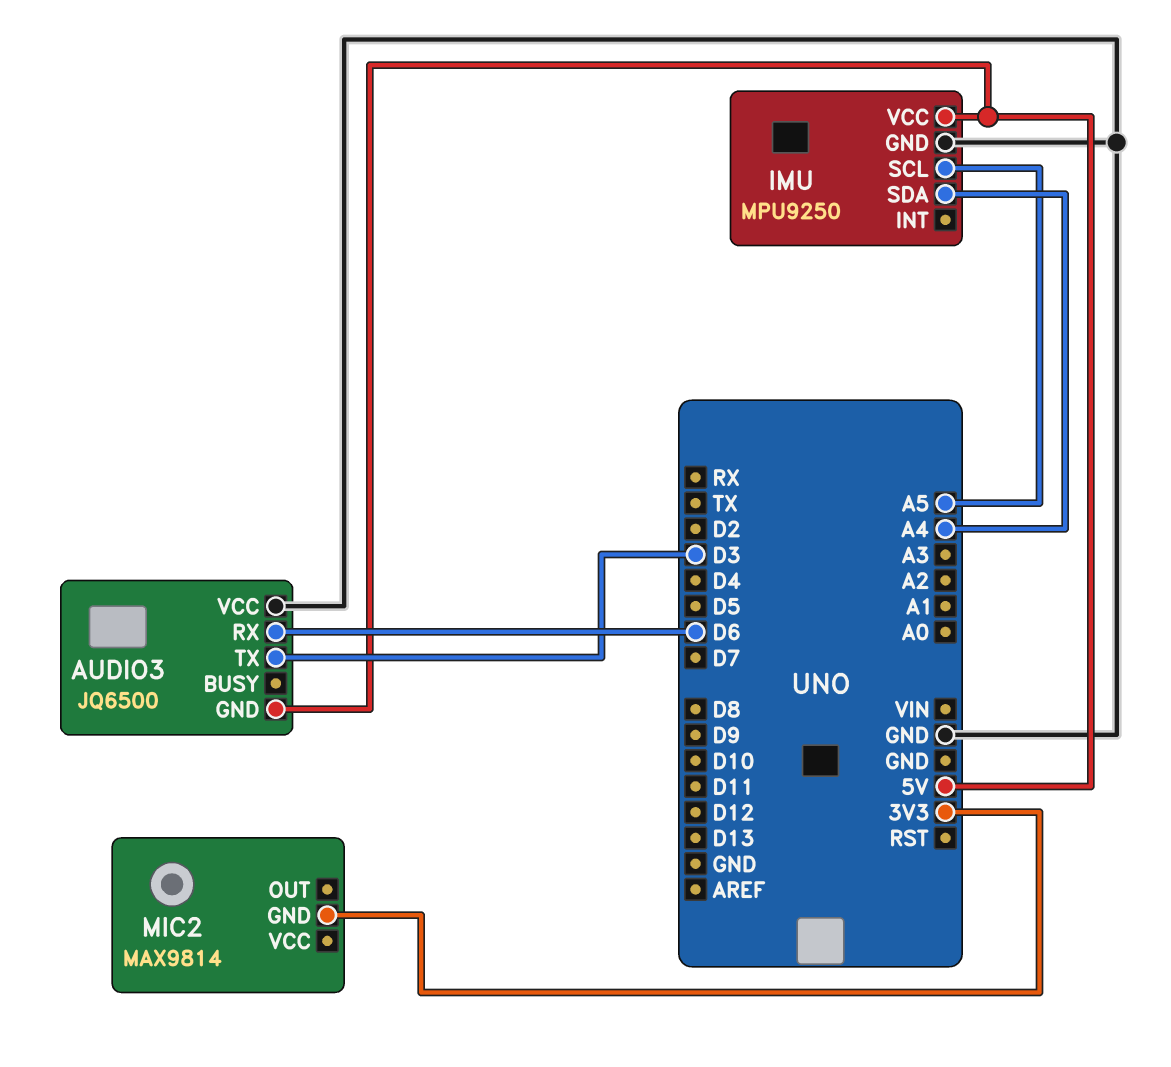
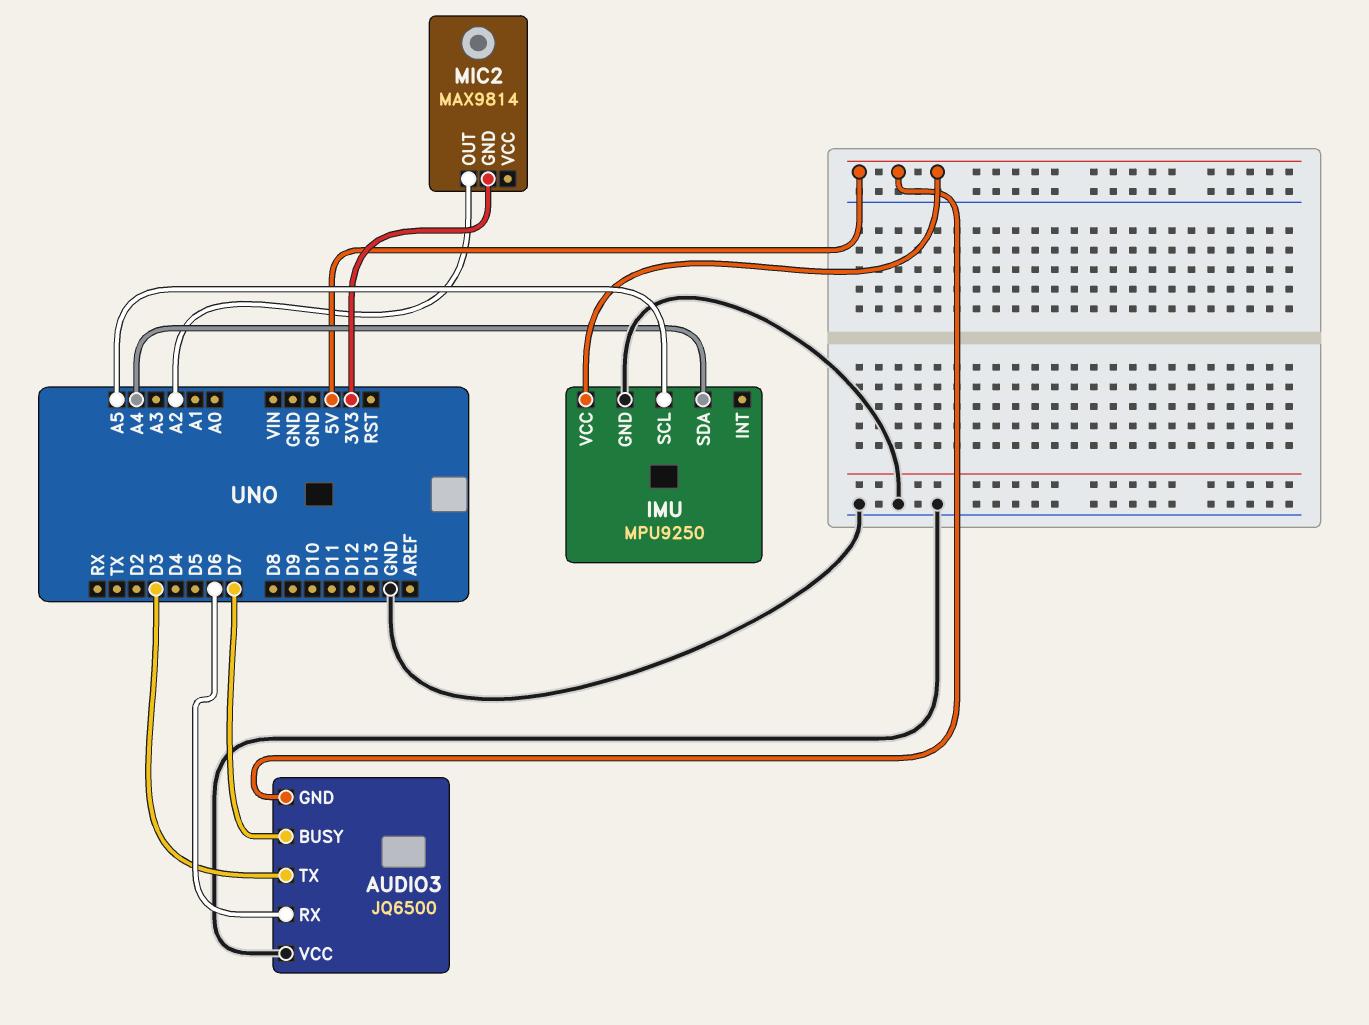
AUDIO3 pin BUSY: none -> D7
MIC2 pin OUT: none -> A2

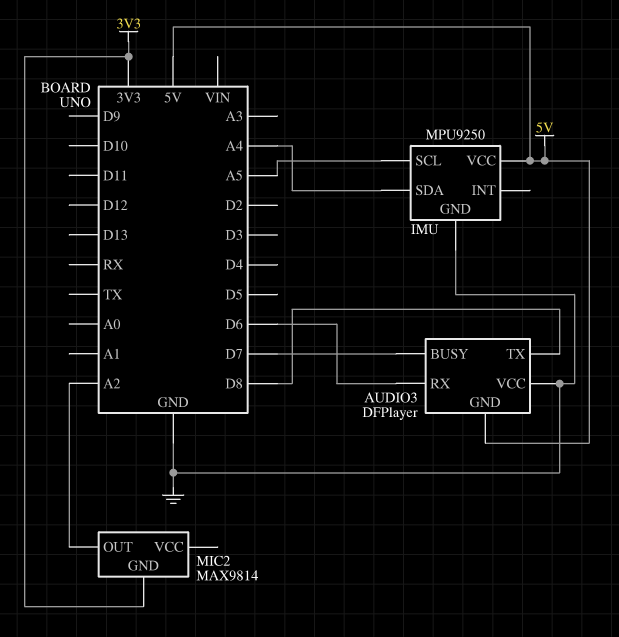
AUDIO3: JQ6500 -> DFPlayer
AUDIO3 pin TX: D3 -> D8

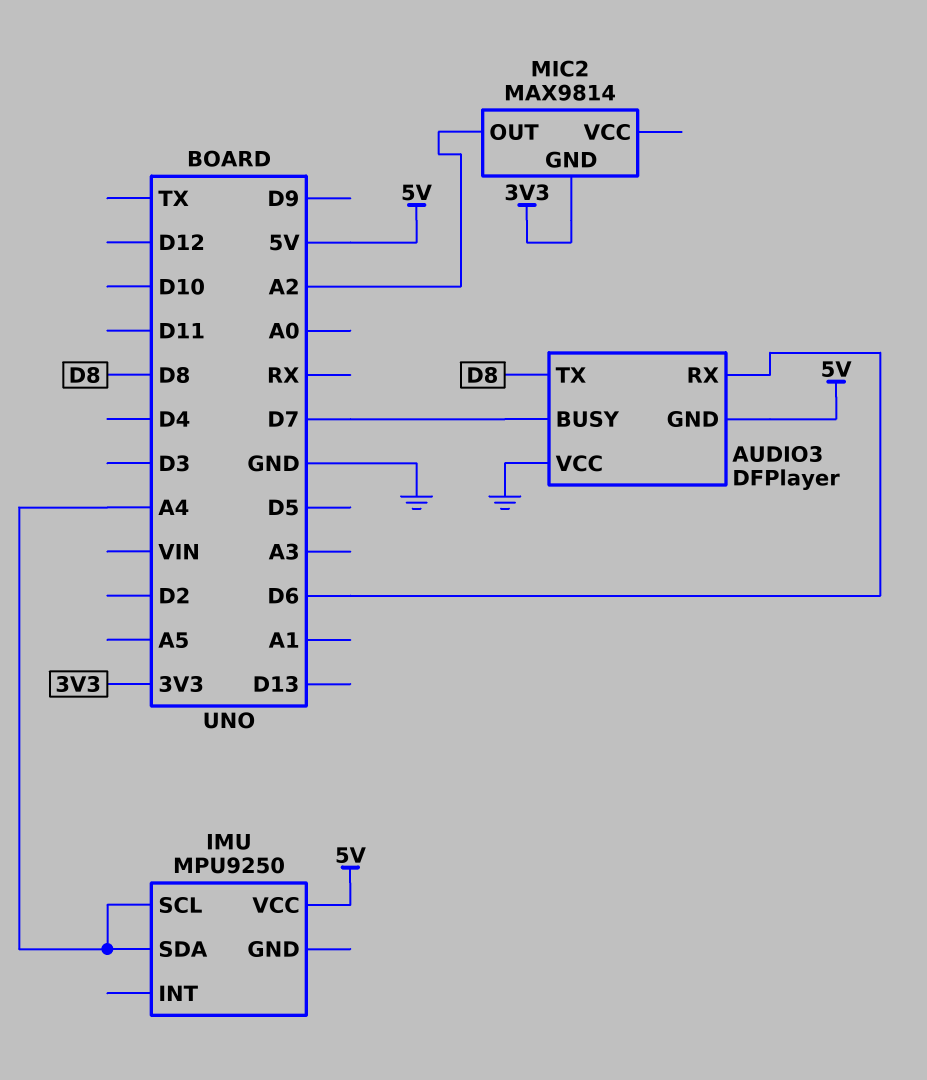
IMU pin GND: GND -> none
IMU pin SCL: A5 -> A4

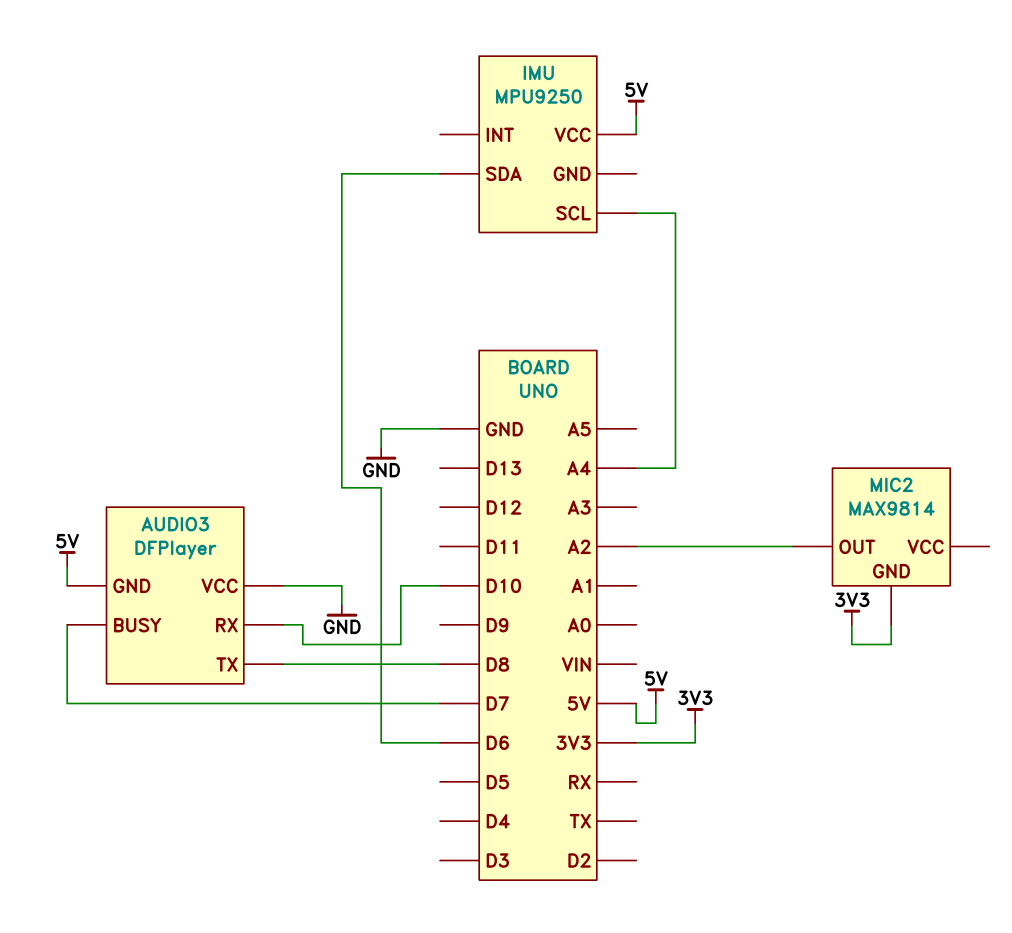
AUDIO3 pin RX: D6 -> D10
IMU pin SDA: A4 -> D6

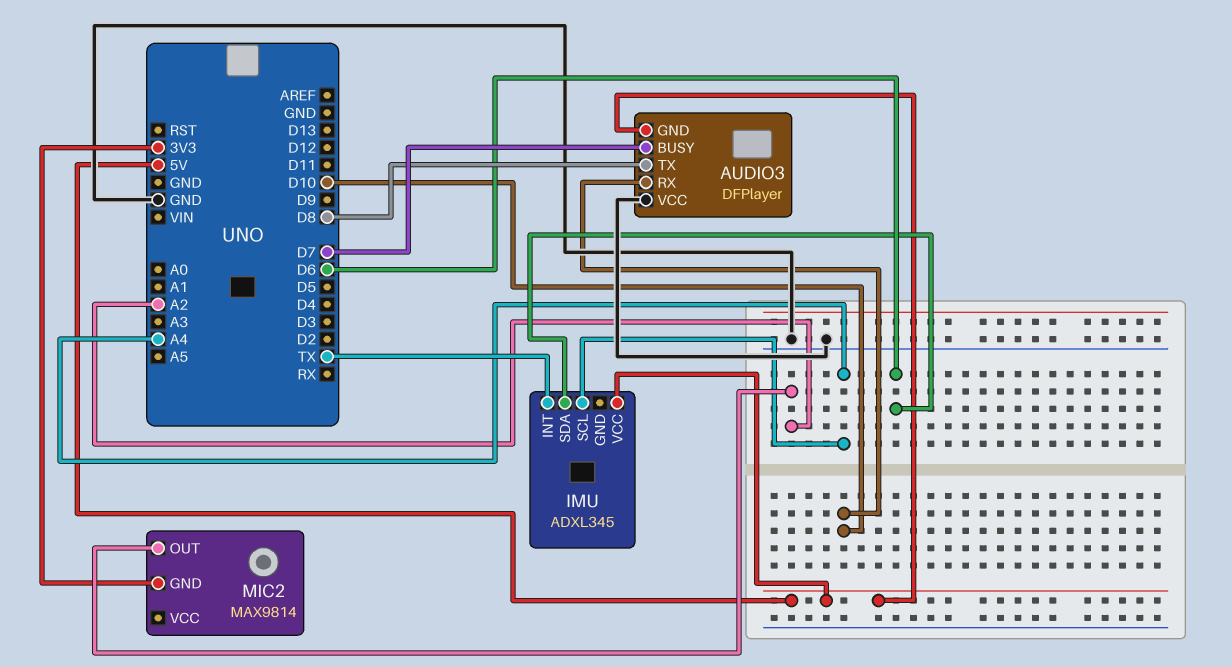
IMU: MPU9250 -> ADXL345
IMU pin INT: none -> TX

